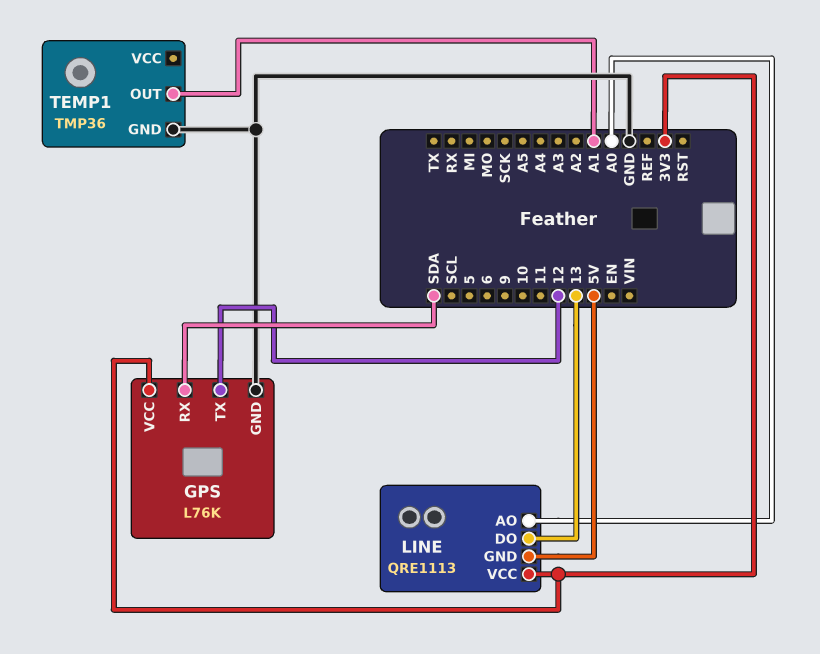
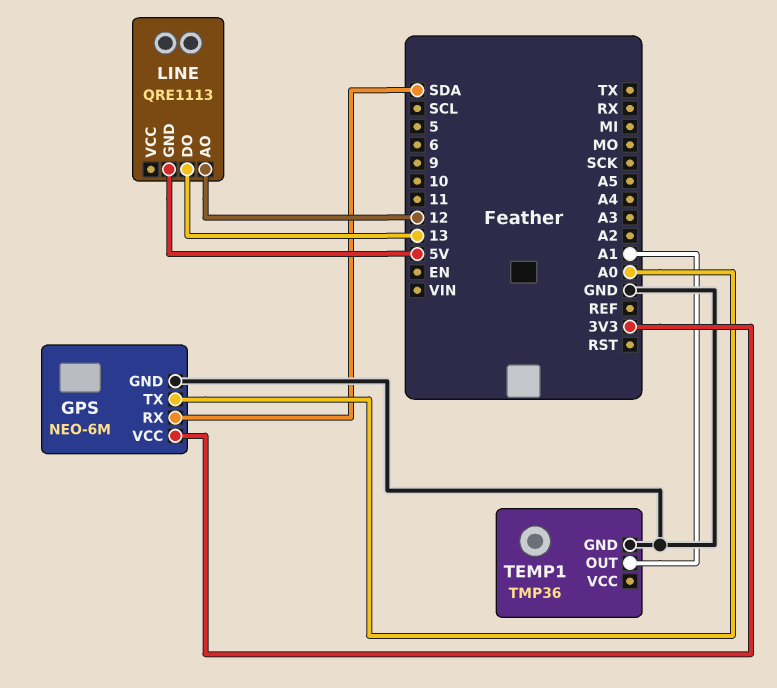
GPS: L76K -> NEO-6M
GPS pin TX: 12 -> A0
LINE pin AO: A0 -> 12
LINE pin VCC: 3V3 -> none

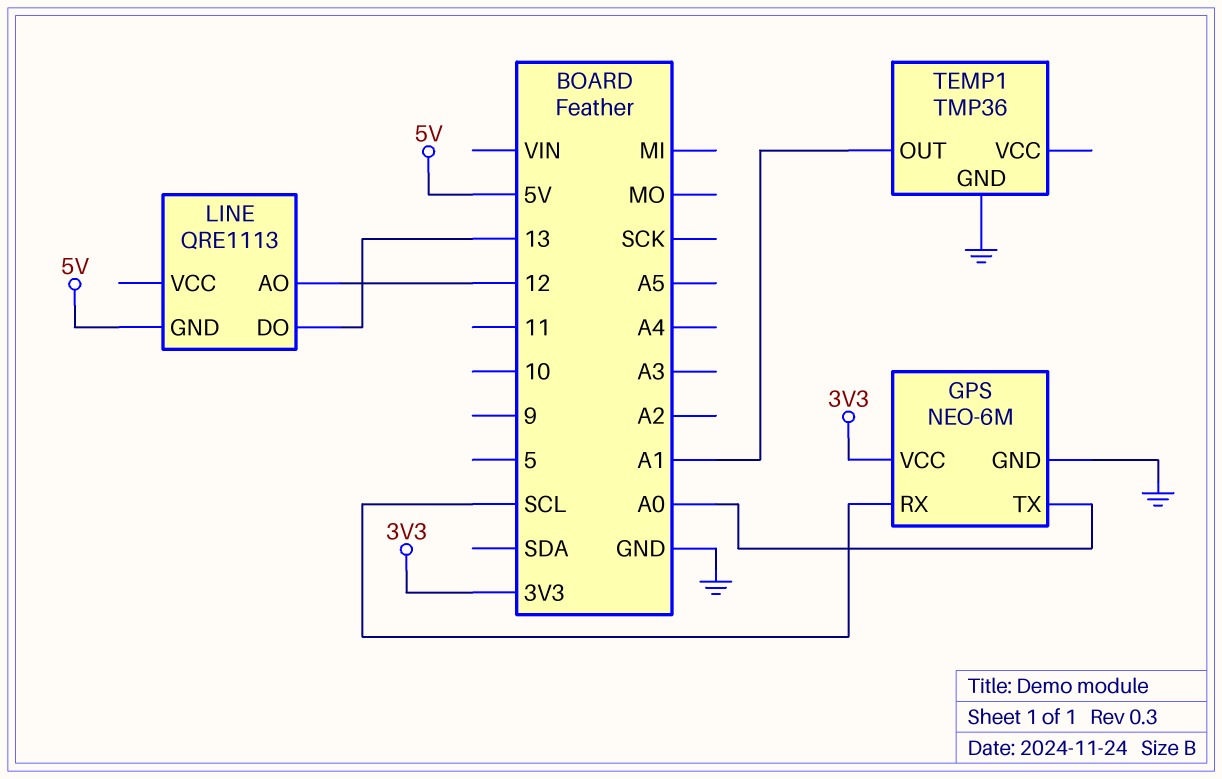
GPS pin RX: SDA -> SCL

